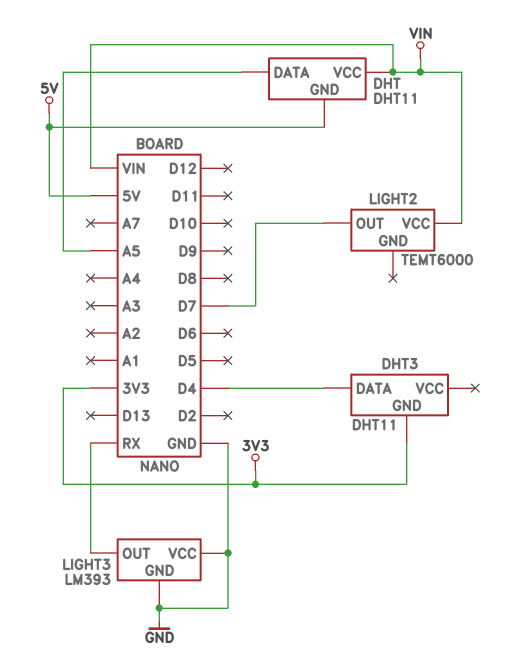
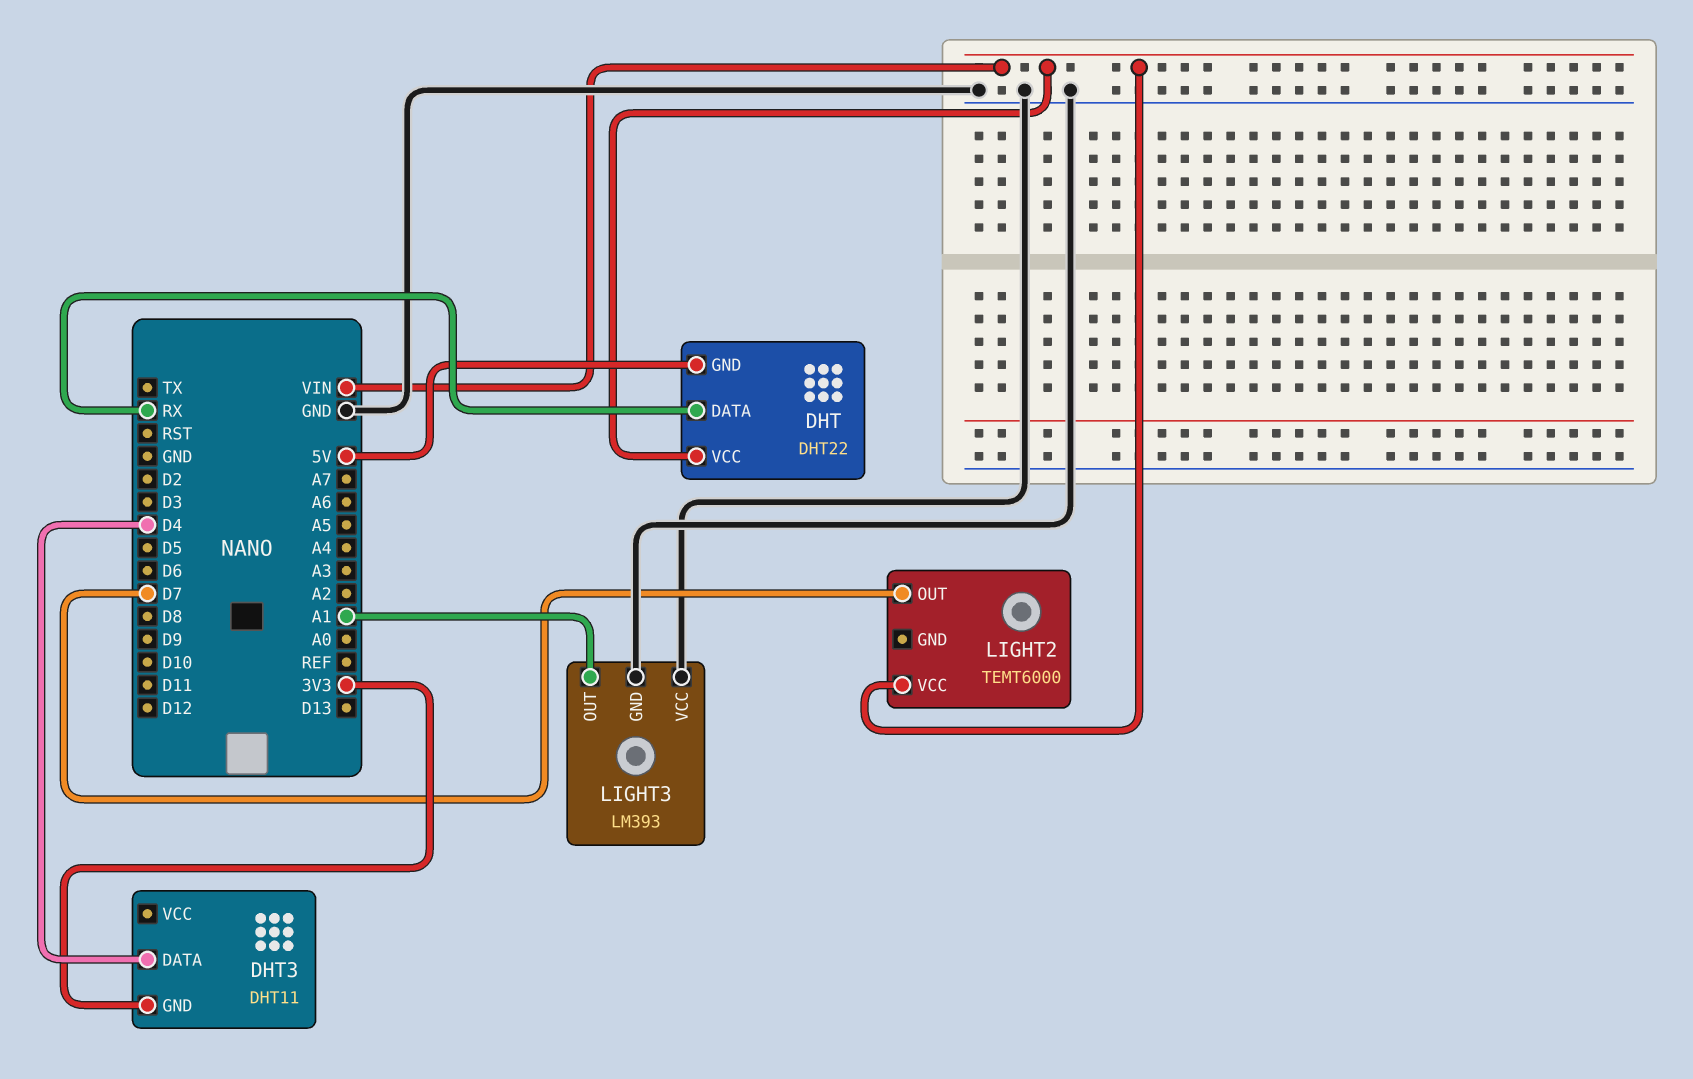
DHT: DHT11 -> DHT22
DHT pin DATA: A5 -> RX
LIGHT3 pin OUT: RX -> A1

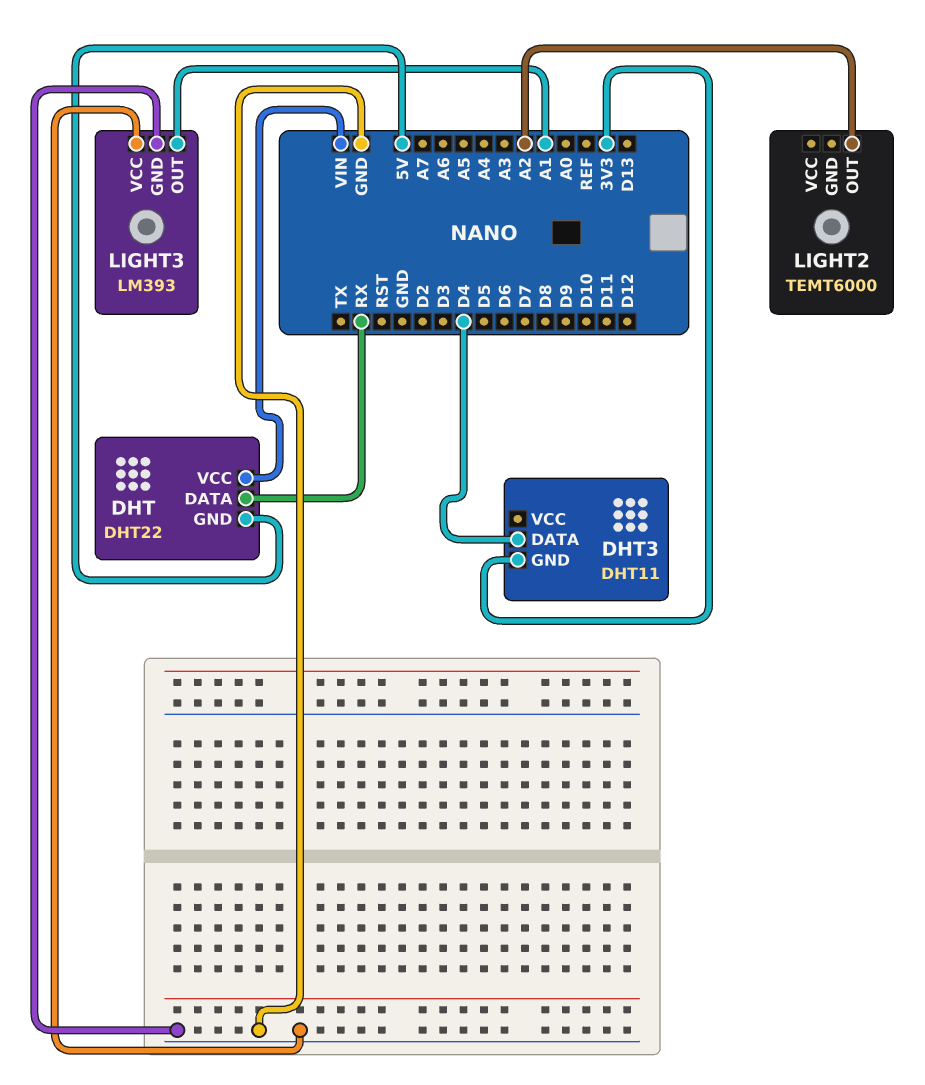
LIGHT2 pin OUT: D7 -> A2
LIGHT2 pin VCC: VIN -> none

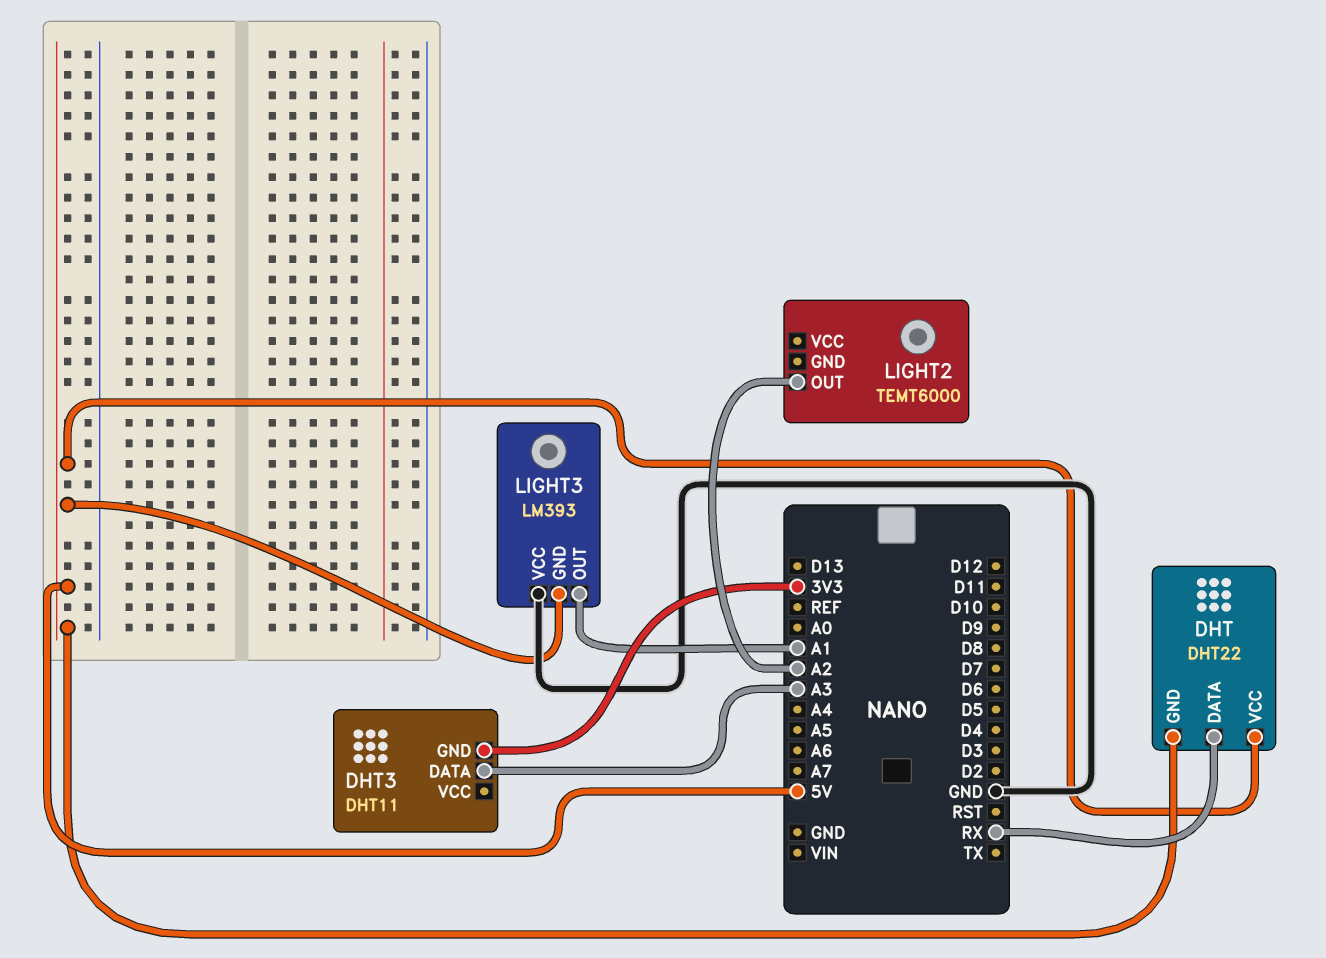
DHT pin VCC: VIN -> 5V
DHT3 pin DATA: D4 -> A3
LIGHT3 pin GND: GND -> 5V

